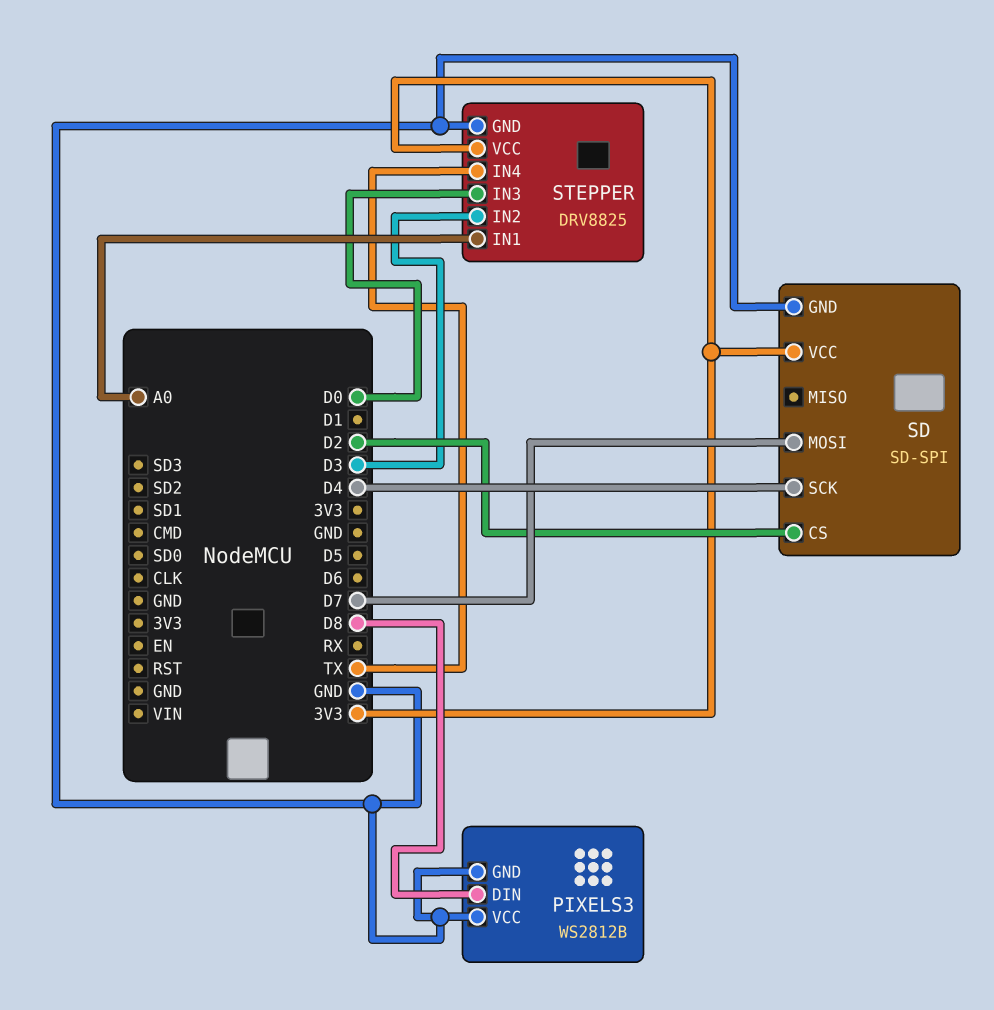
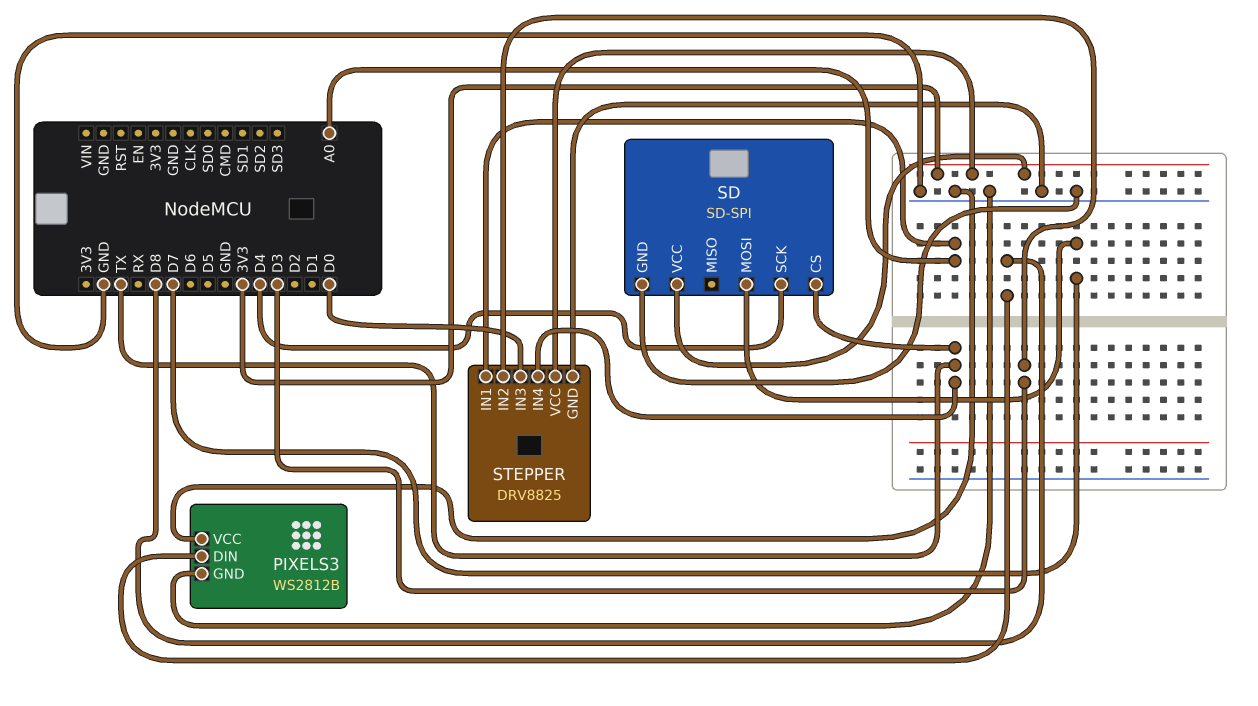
SD pin CS: D2 -> TX

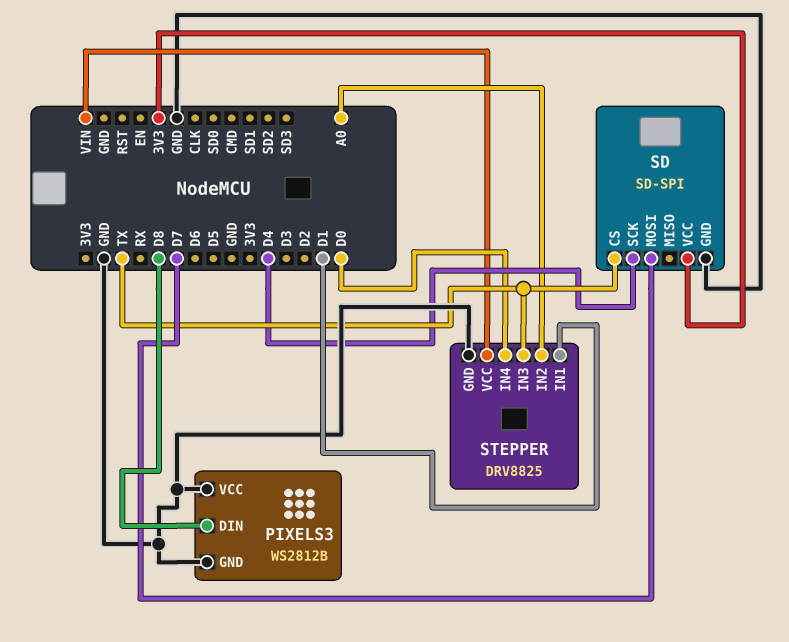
STEPPER pin IN1: A0 -> D1
STEPPER pin IN2: D3 -> A0
STEPPER pin IN3: D0 -> TX
STEPPER pin IN4: TX -> D0
STEPPER pin VCC: 3V3 -> VIN

